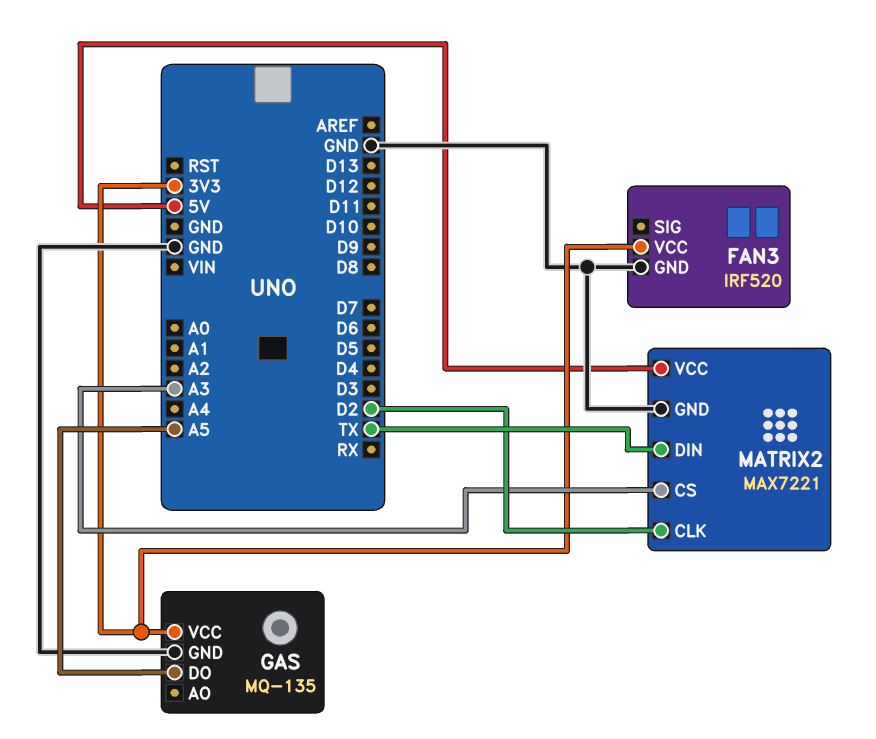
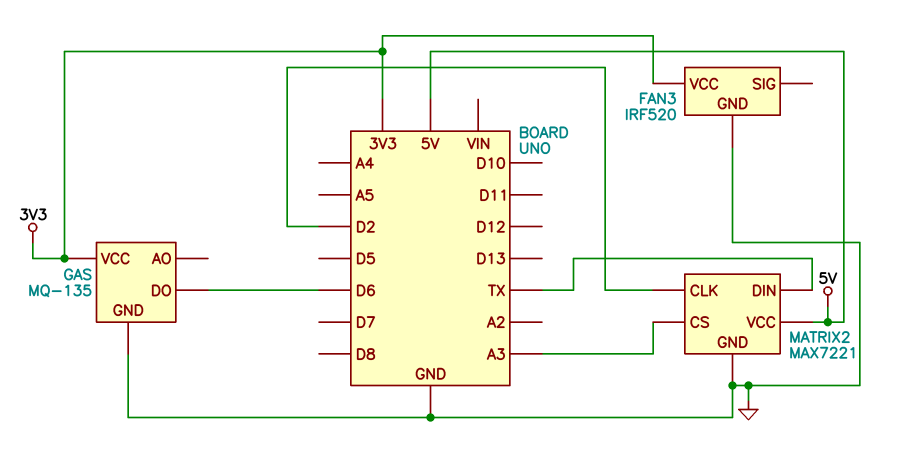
GAS pin DO: A5 -> D6

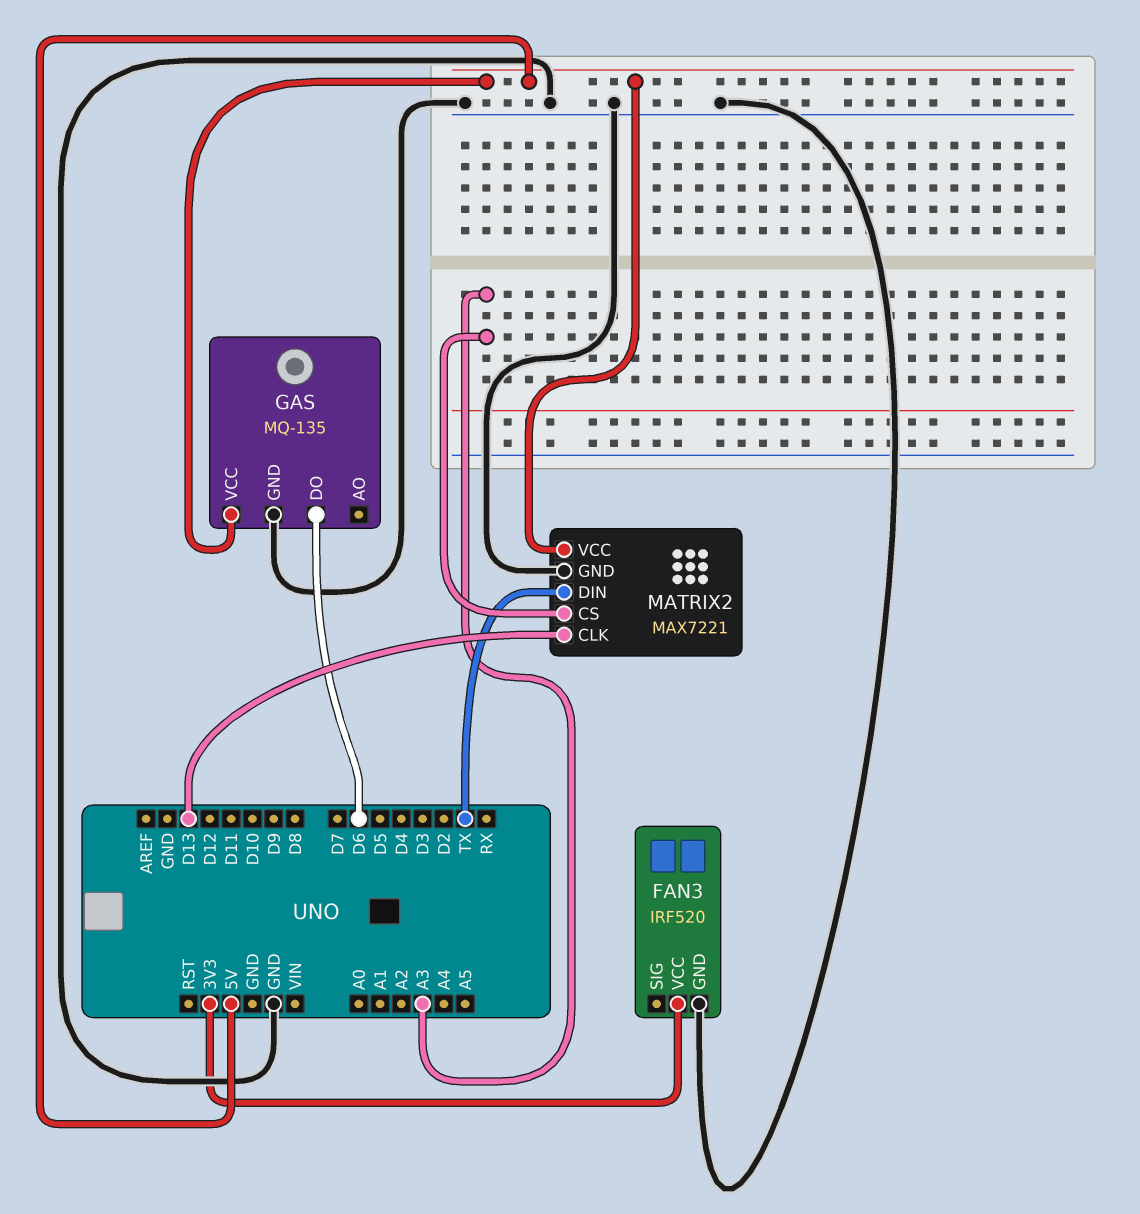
GAS pin VCC: 3V3 -> 5V
MATRIX2 pin CLK: D2 -> D13

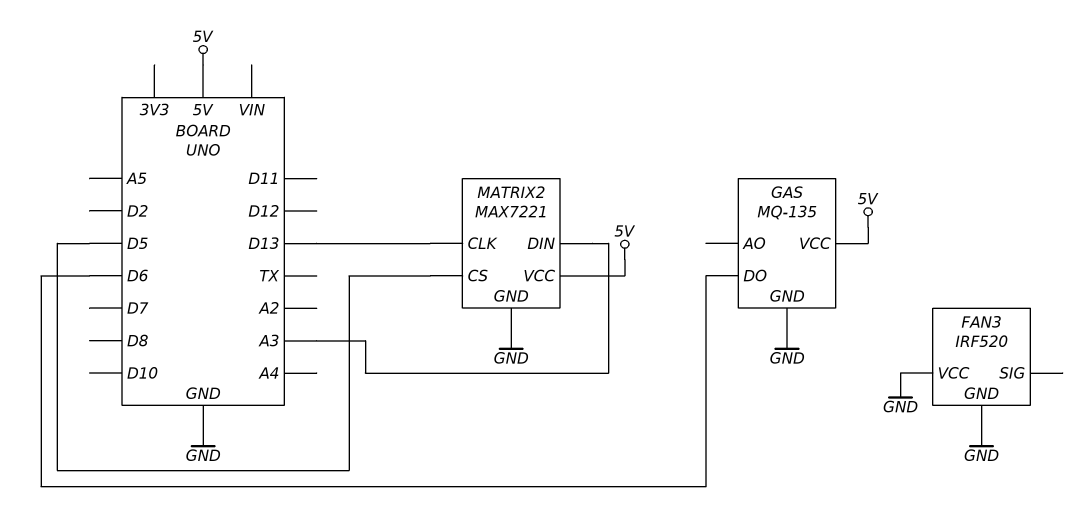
FAN3 pin VCC: 3V3 -> GND
MATRIX2 pin CS: A3 -> D5
MATRIX2 pin DIN: TX -> A3

